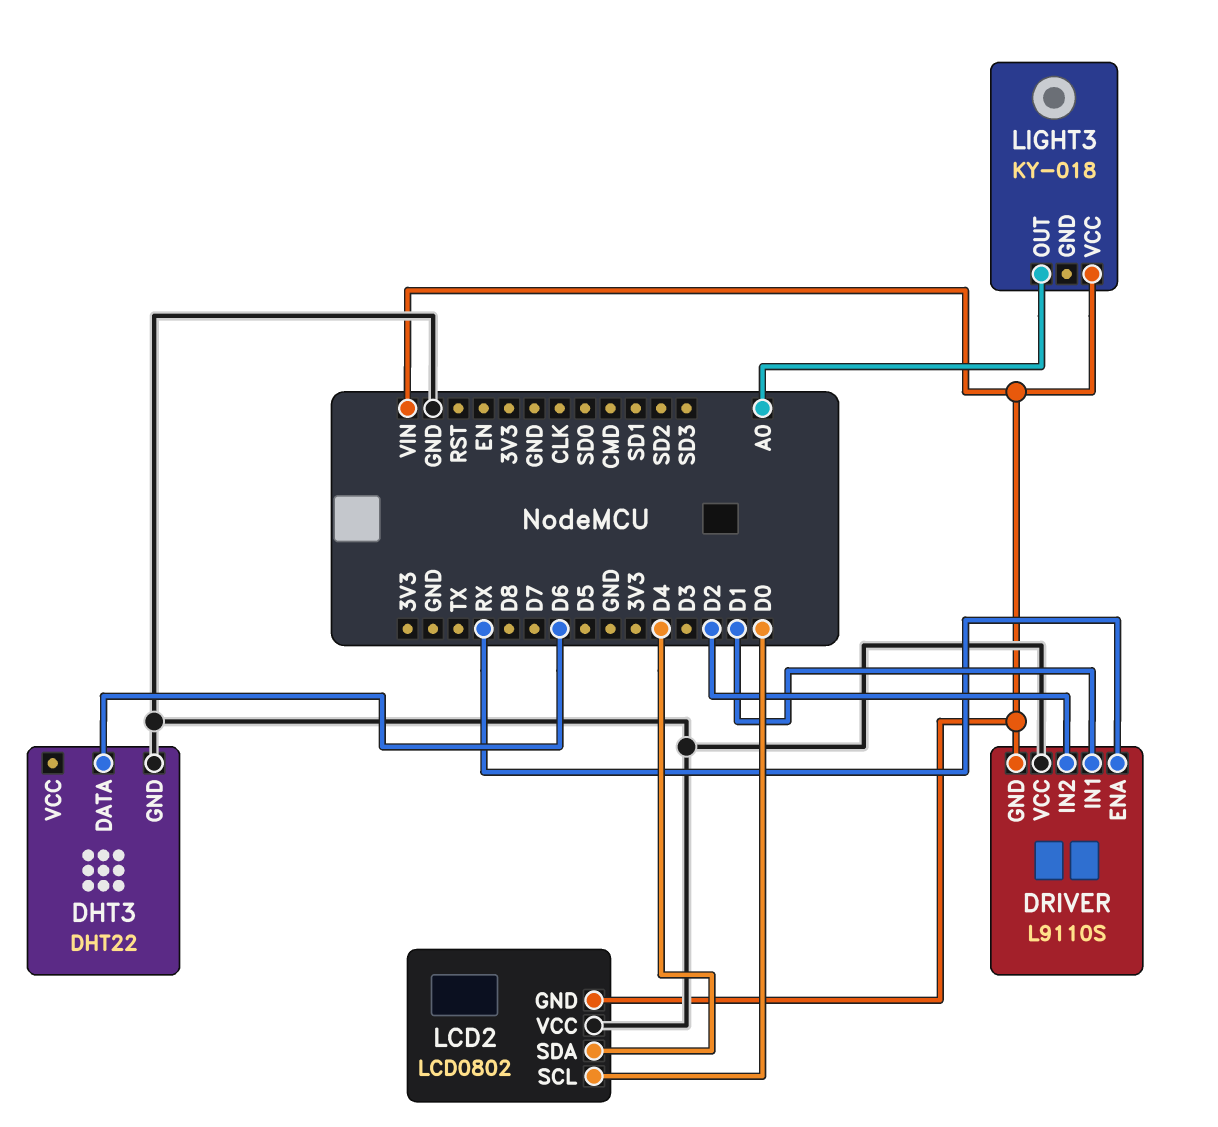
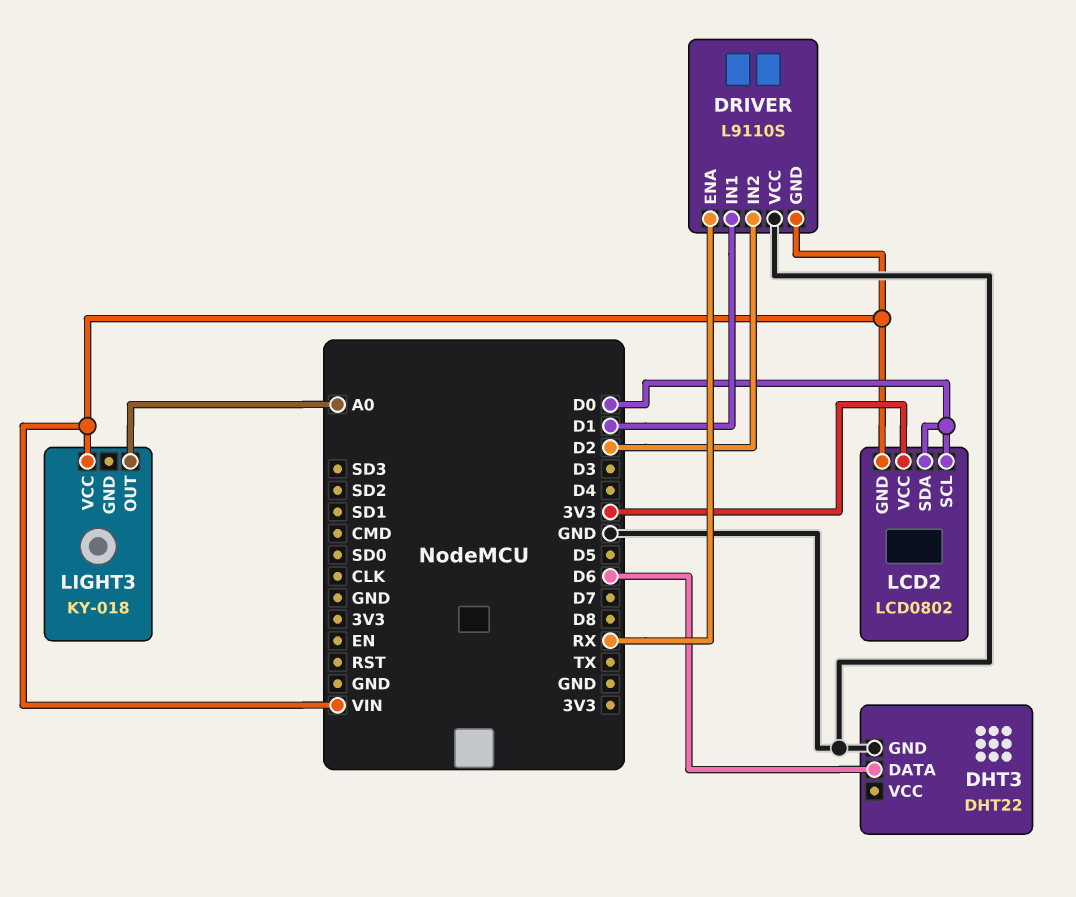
LCD2 pin SDA: D4 -> D0
LCD2 pin VCC: GND -> 3V3

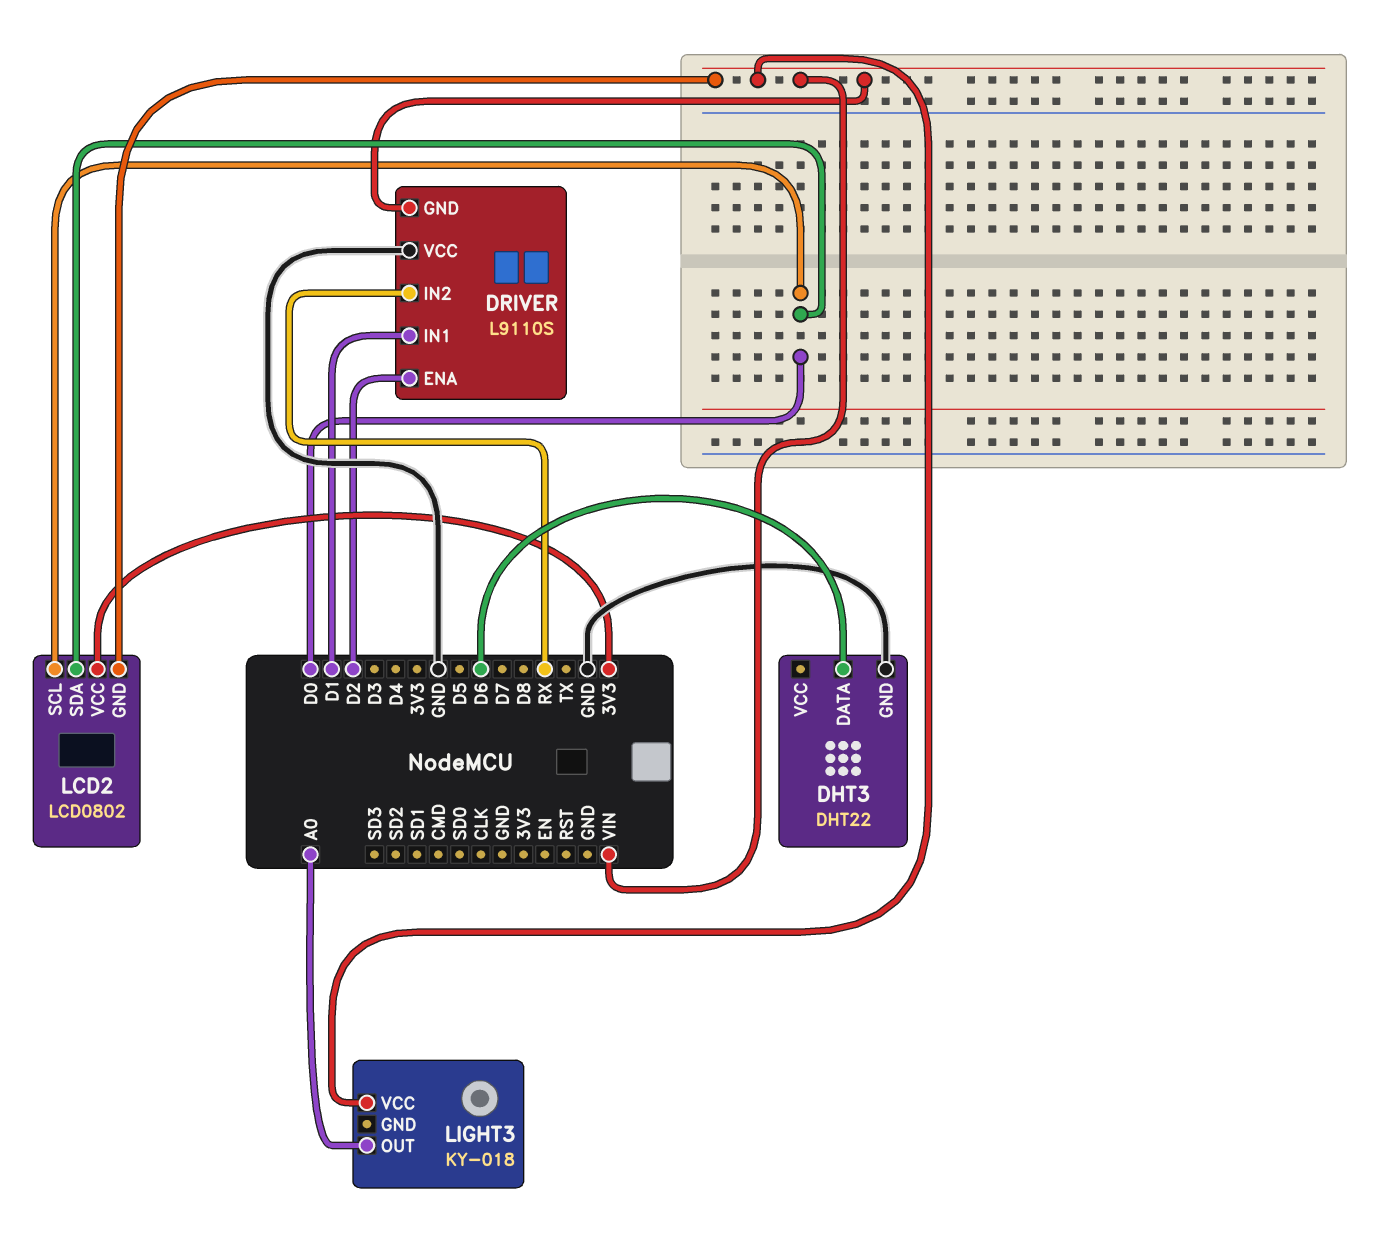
DRIVER pin ENA: RX -> D2
DRIVER pin IN2: D2 -> RX

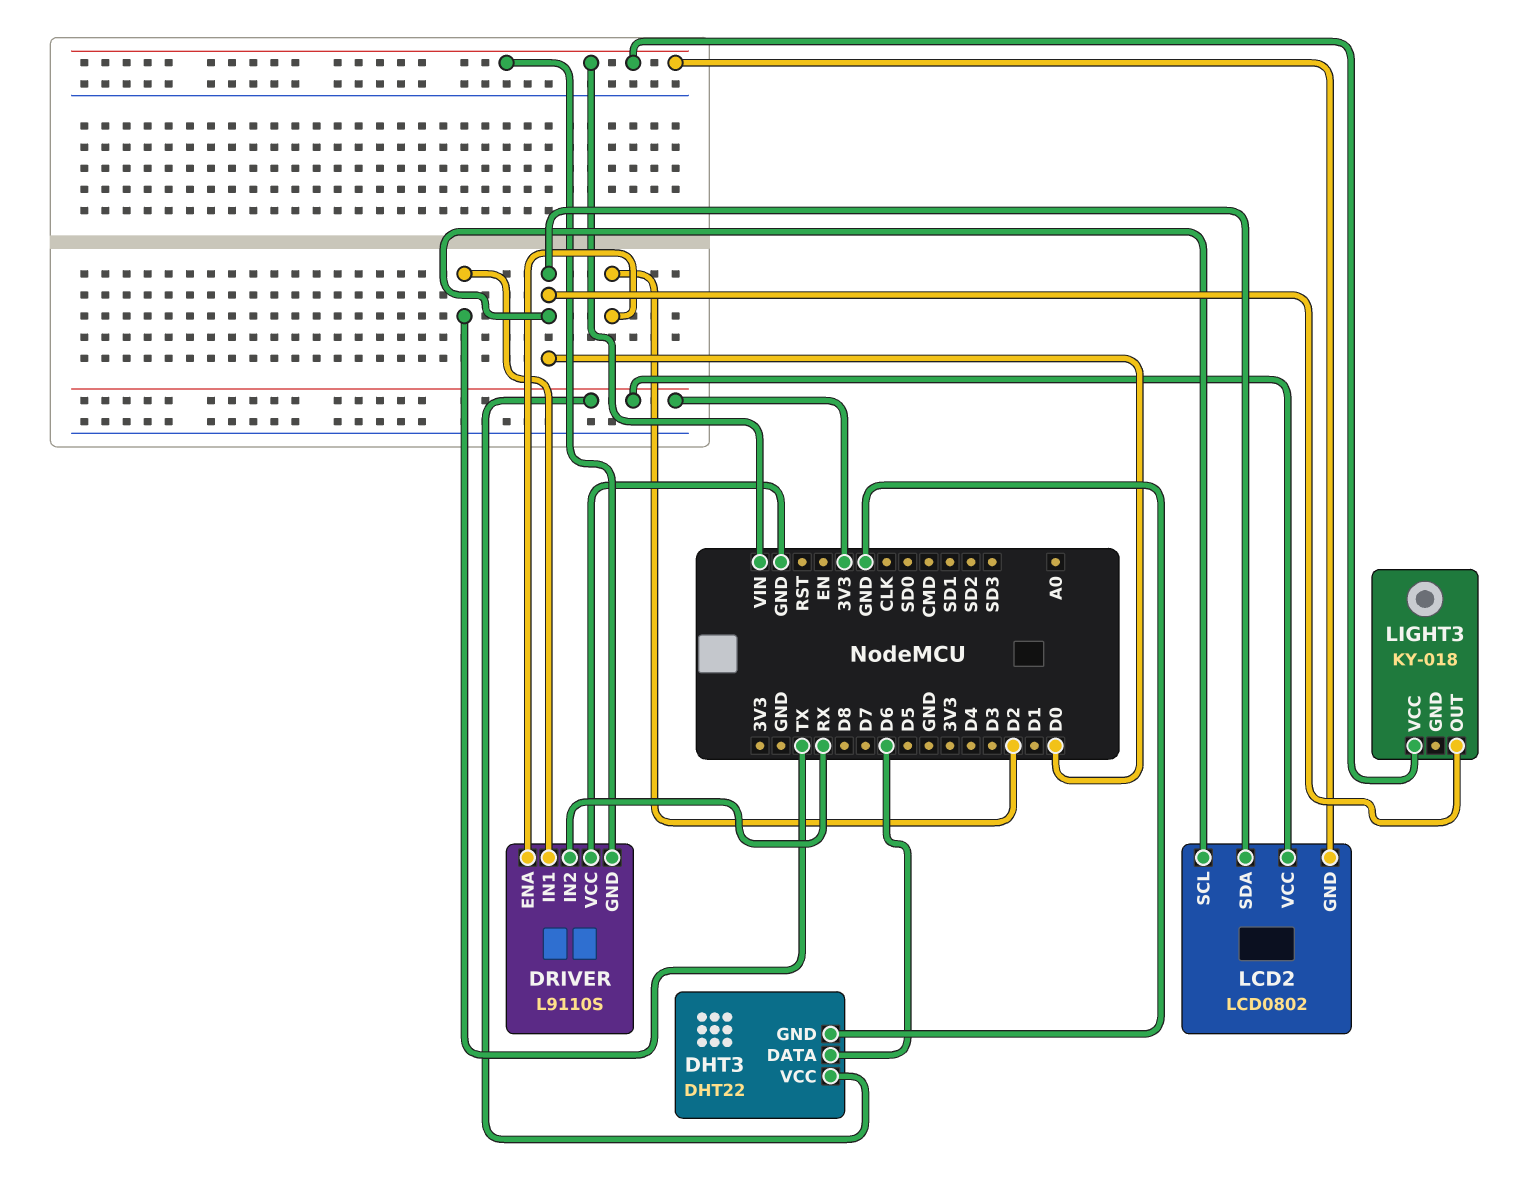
DHT3 pin VCC: none -> 3V3
DRIVER pin IN1: D1 -> TX
LIGHT3 pin OUT: A0 -> D0

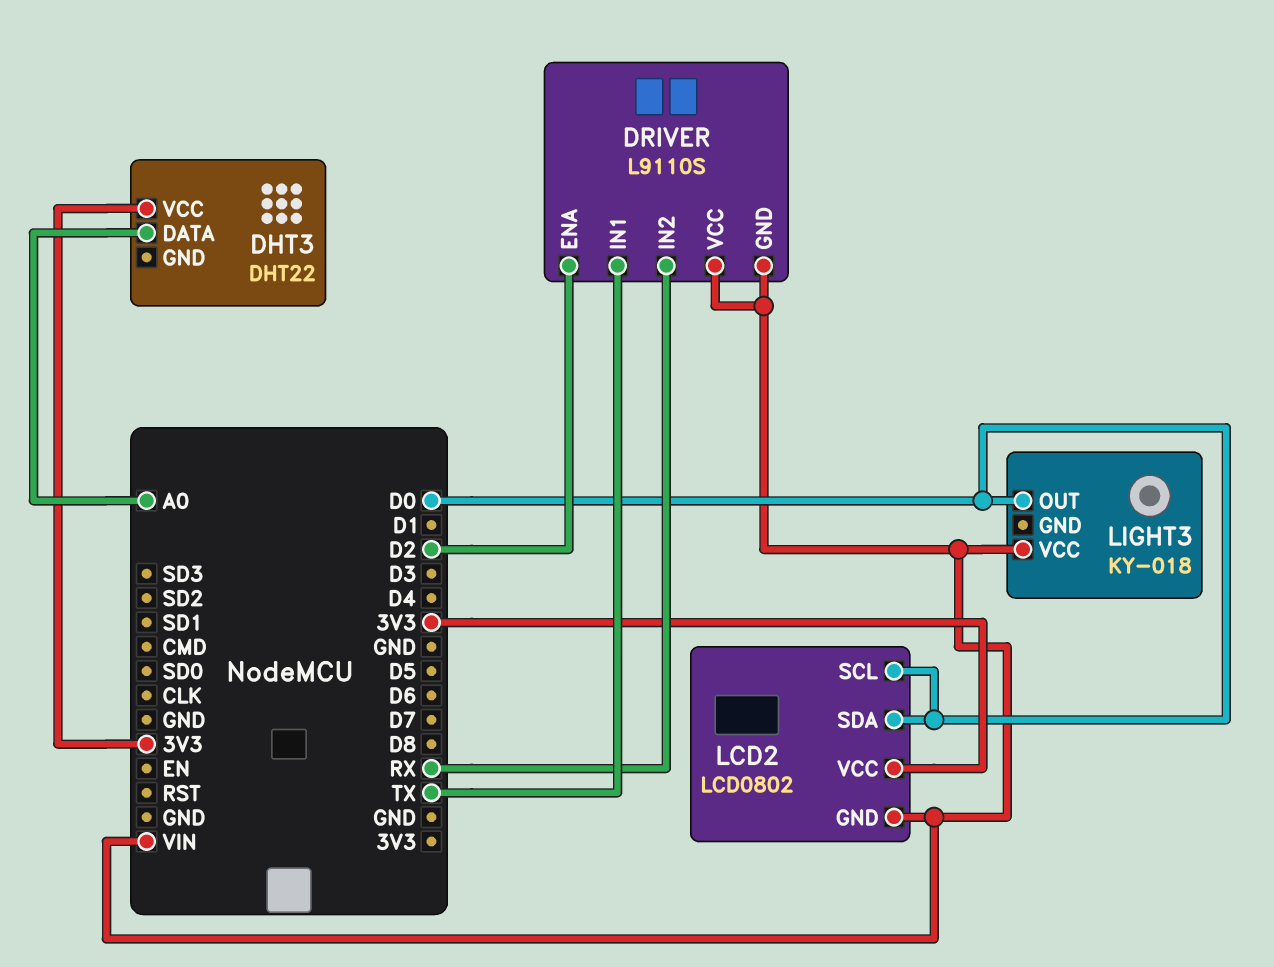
DHT3 pin DATA: D6 -> A0
DHT3 pin GND: GND -> none
DRIVER pin VCC: GND -> VIN

